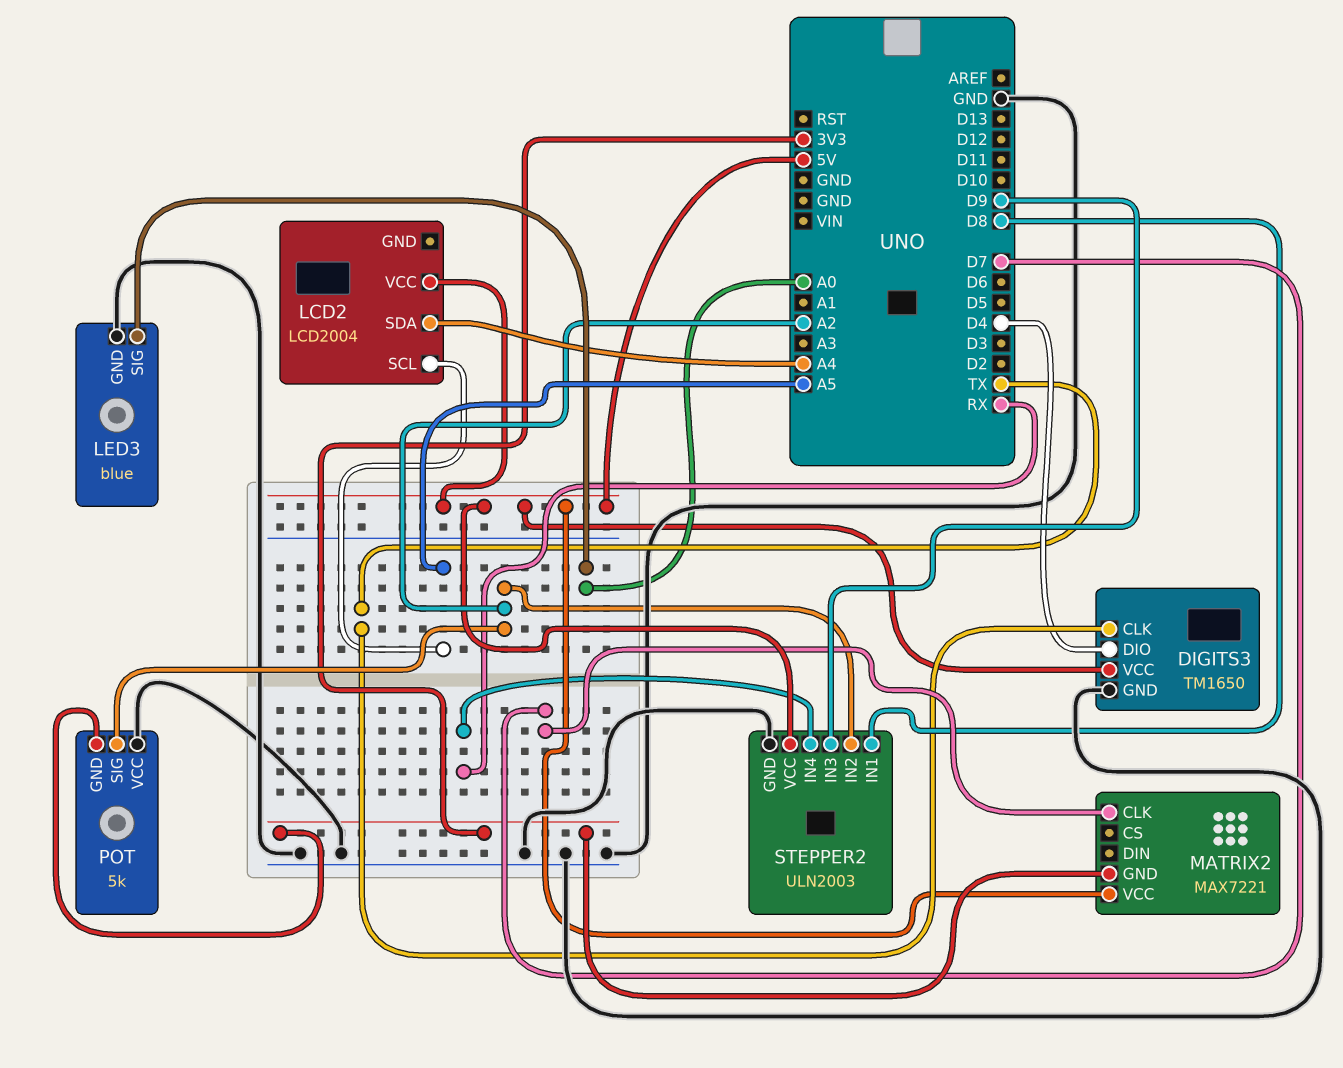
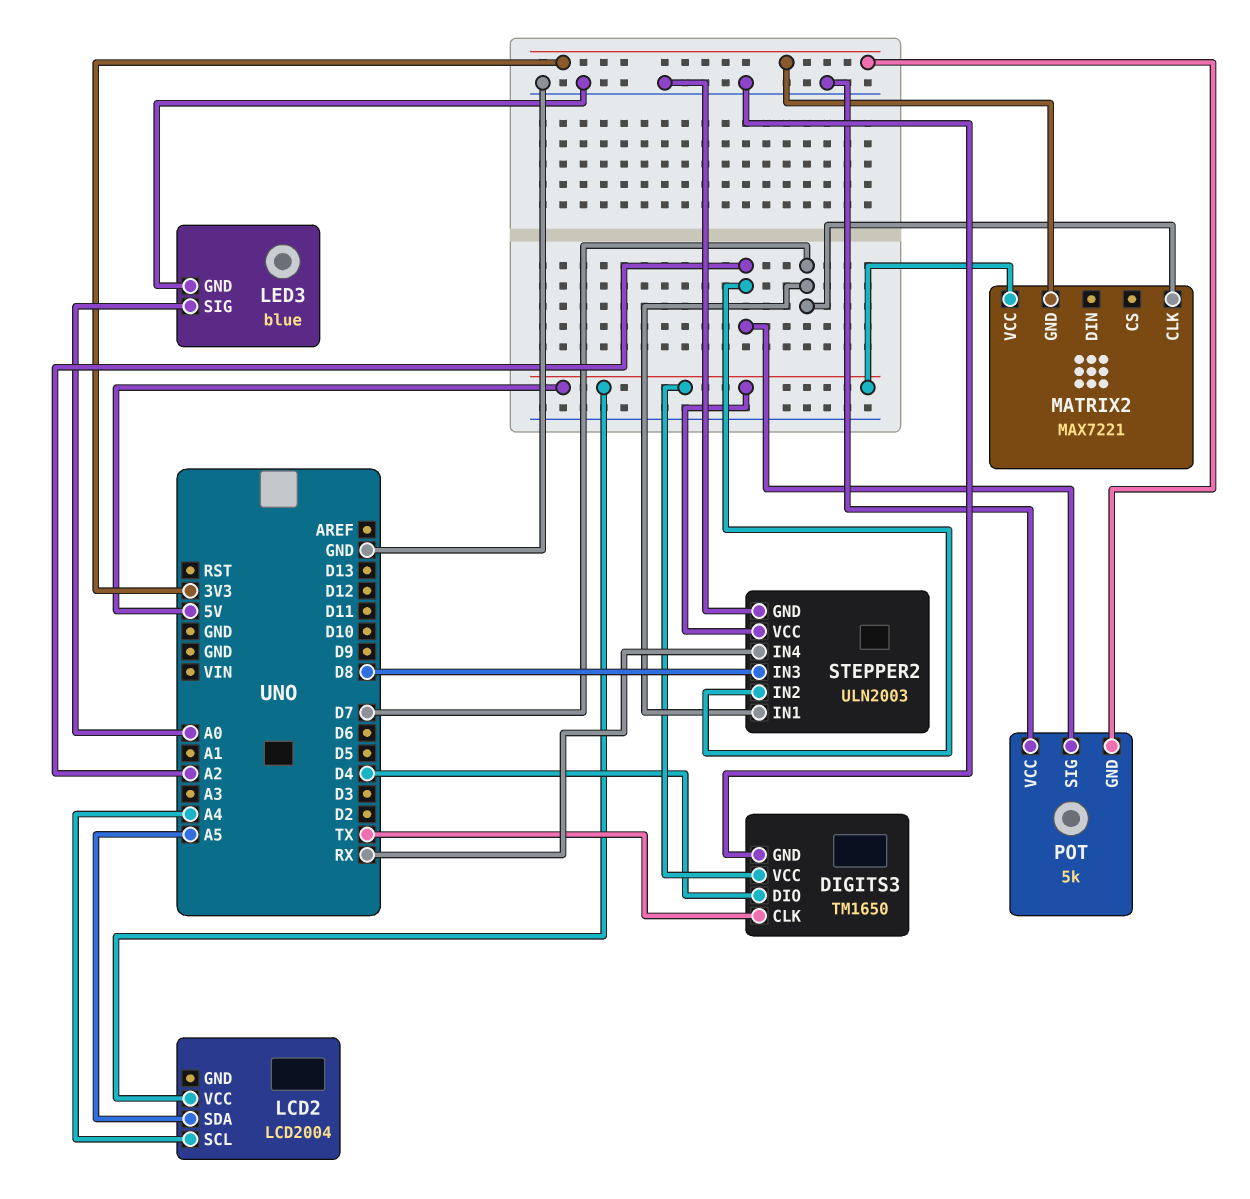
LCD2 pin SCL: A5 -> A4
LCD2 pin SDA: A4 -> A5
STEPPER2 pin IN1: D8 -> D7
STEPPER2 pin IN3: D9 -> D8

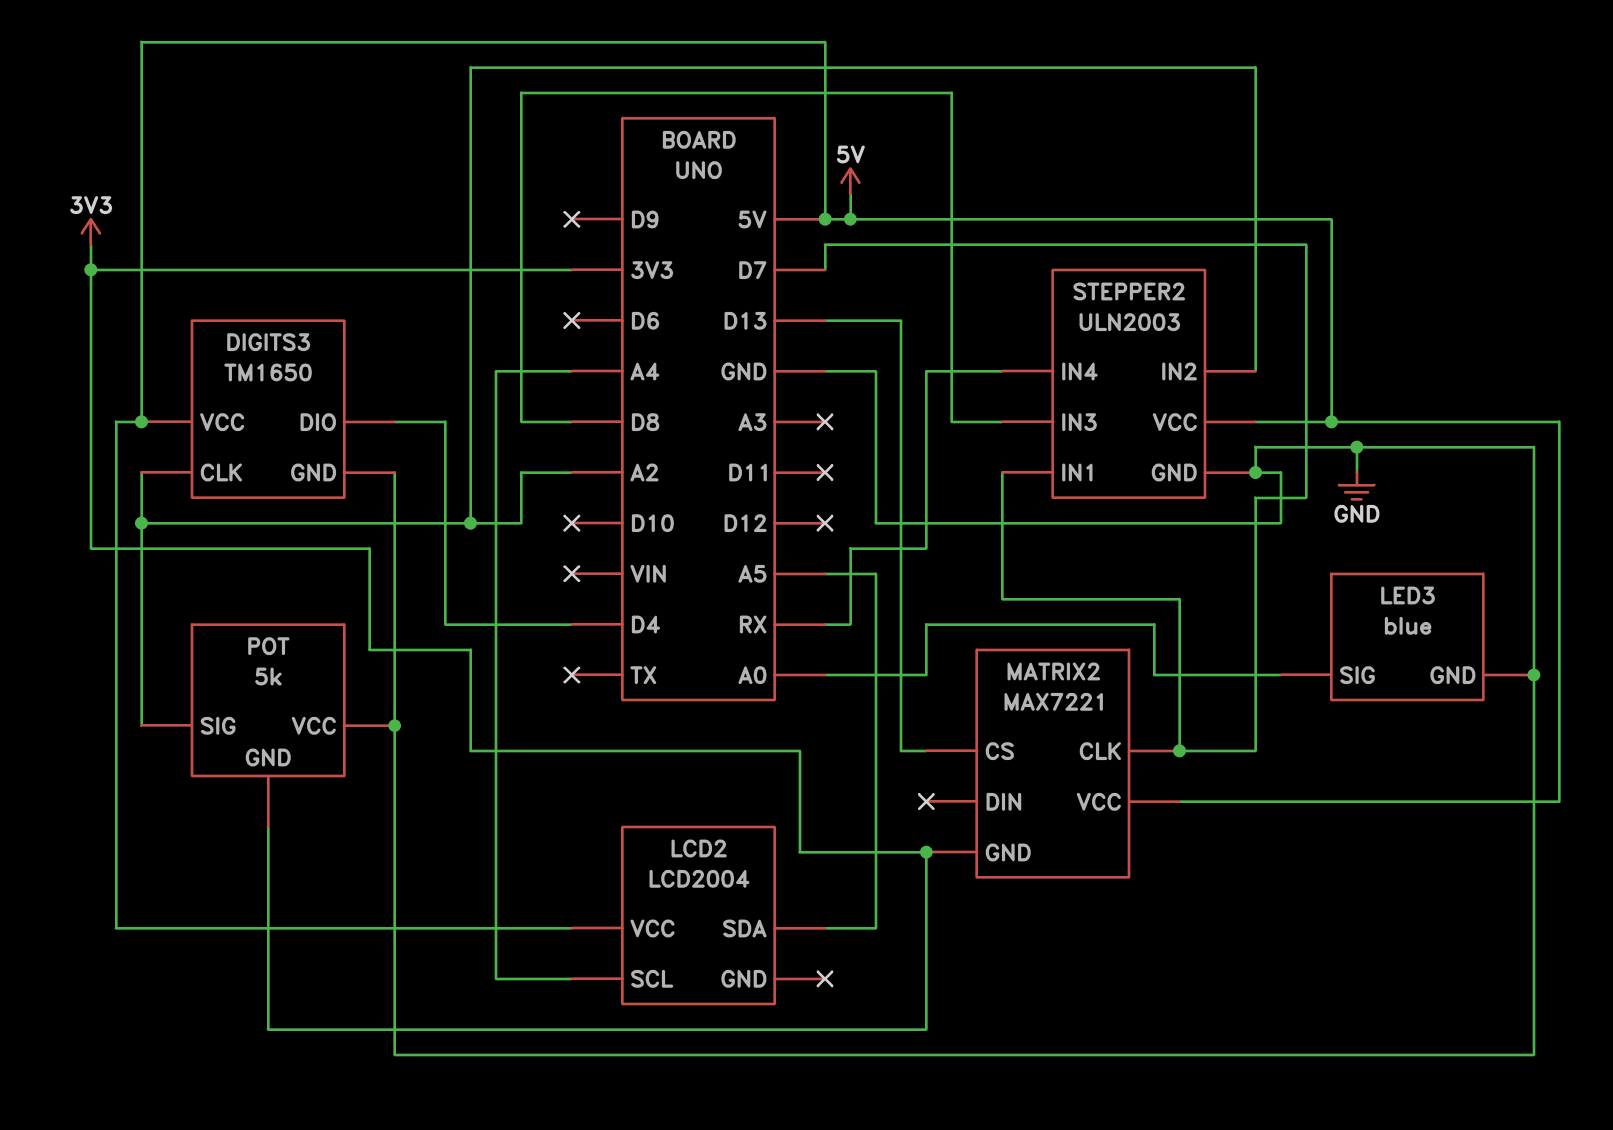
DIGITS3 pin CLK: TX -> A2
MATRIX2 pin CS: none -> D13

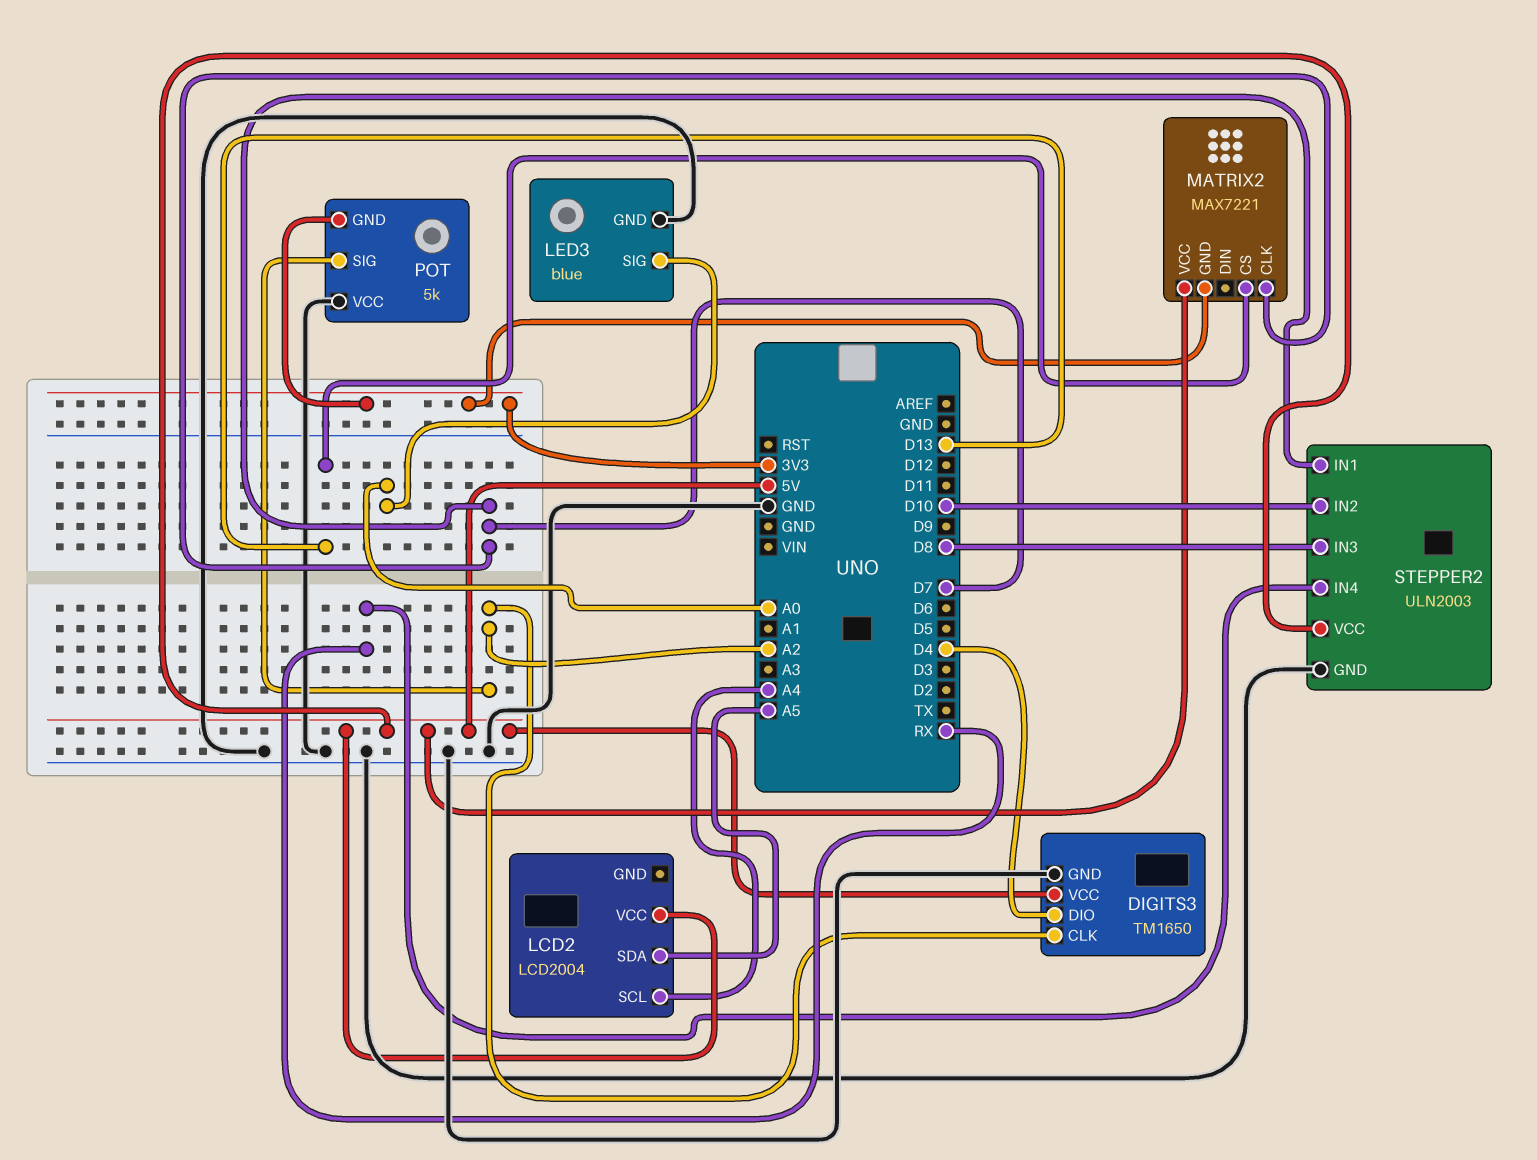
STEPPER2 pin IN2: A2 -> D10

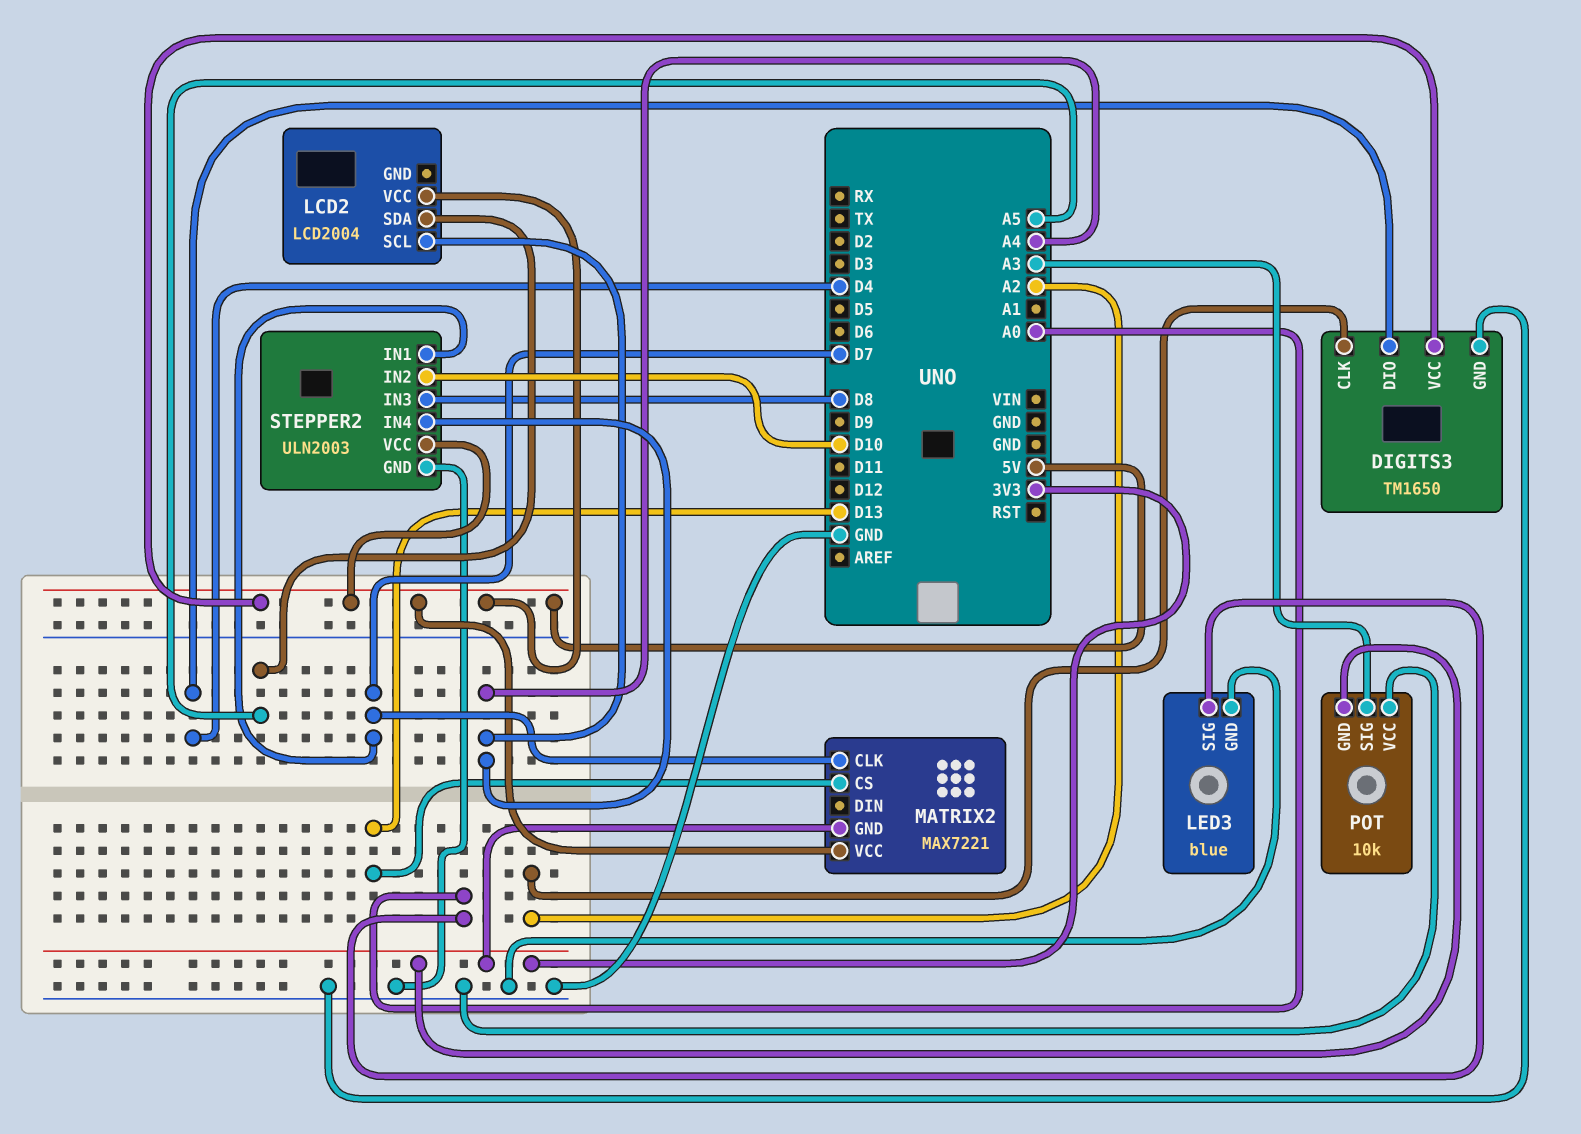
POT: 5k -> 10k
POT pin SIG: A2 -> A3
STEPPER2 pin IN4: RX -> A4

